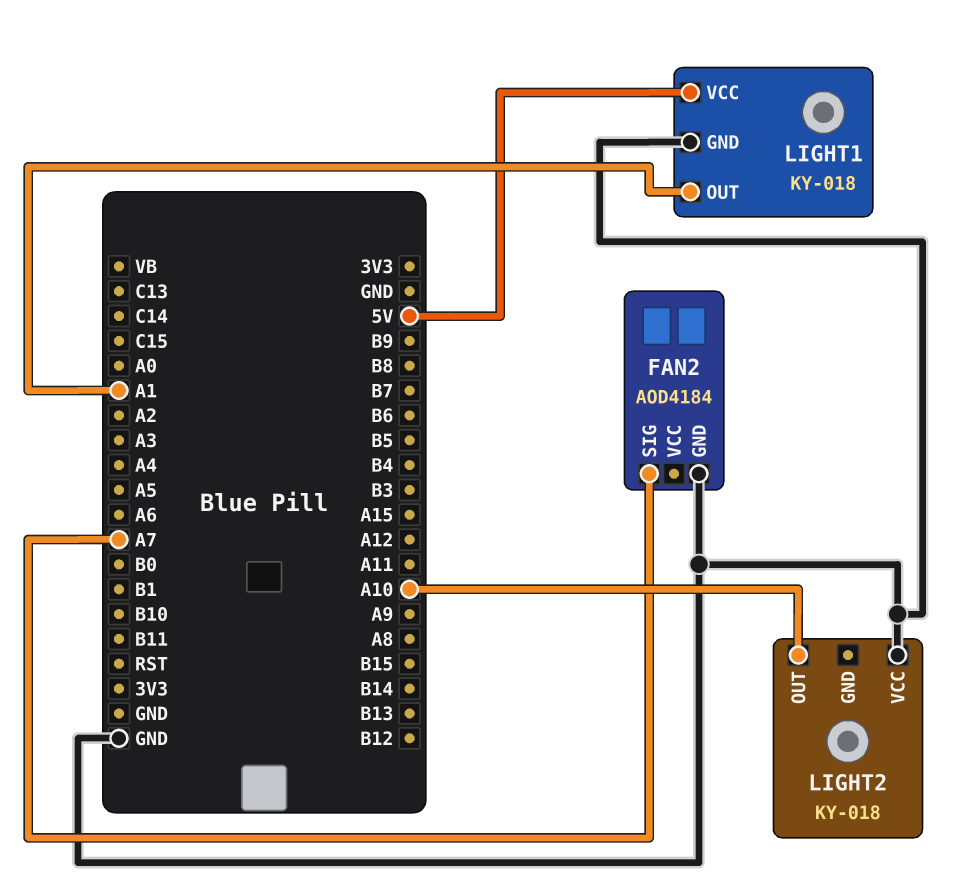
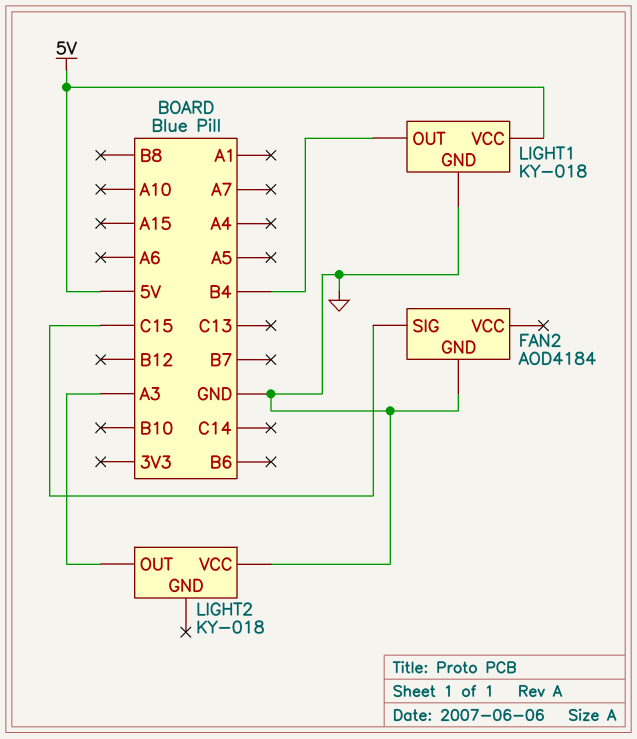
FAN2 pin SIG: A7 -> C15
LIGHT1 pin OUT: A1 -> B4
LIGHT2 pin OUT: A10 -> A3

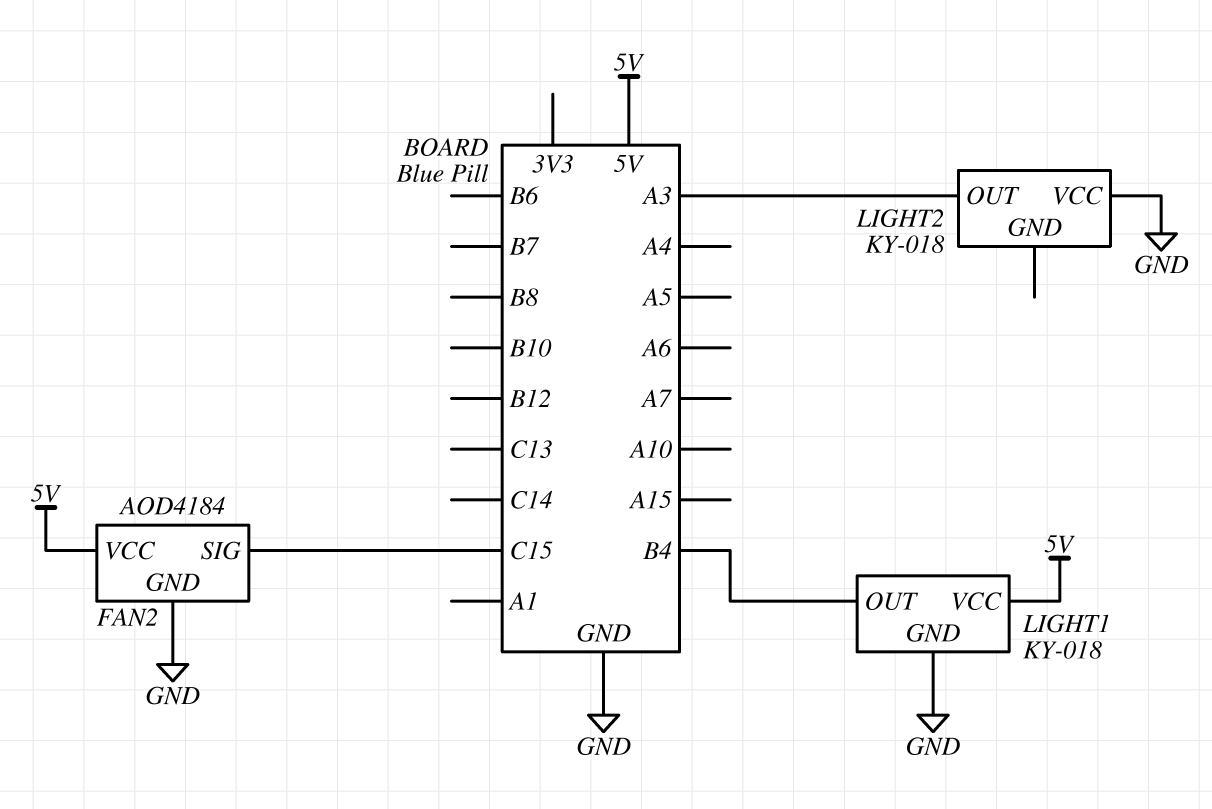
FAN2 pin VCC: none -> 5V

